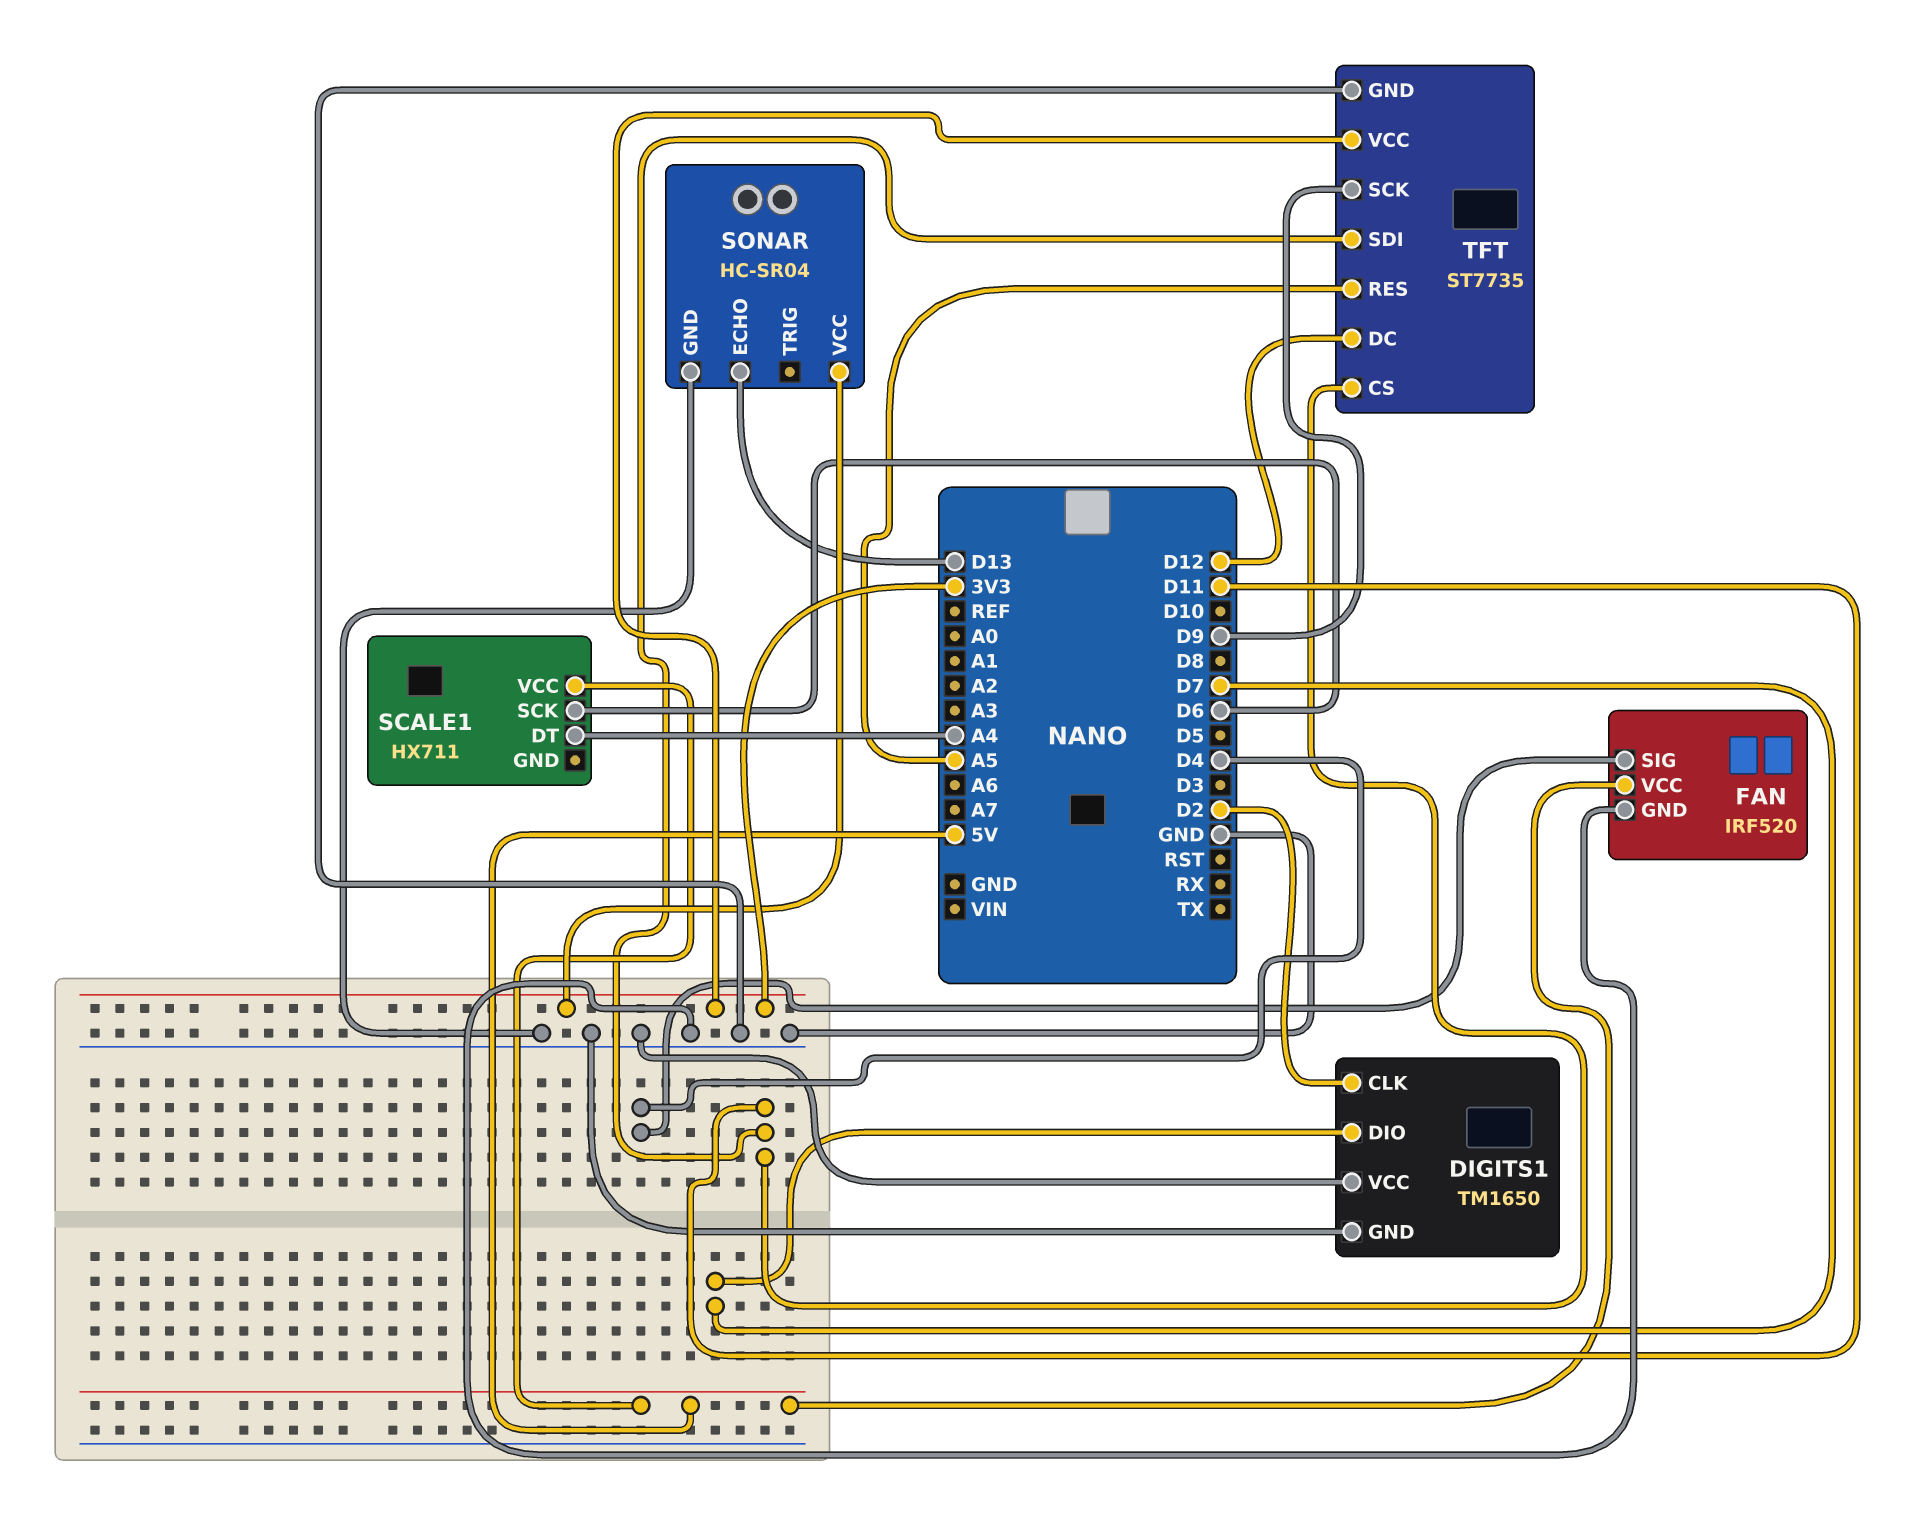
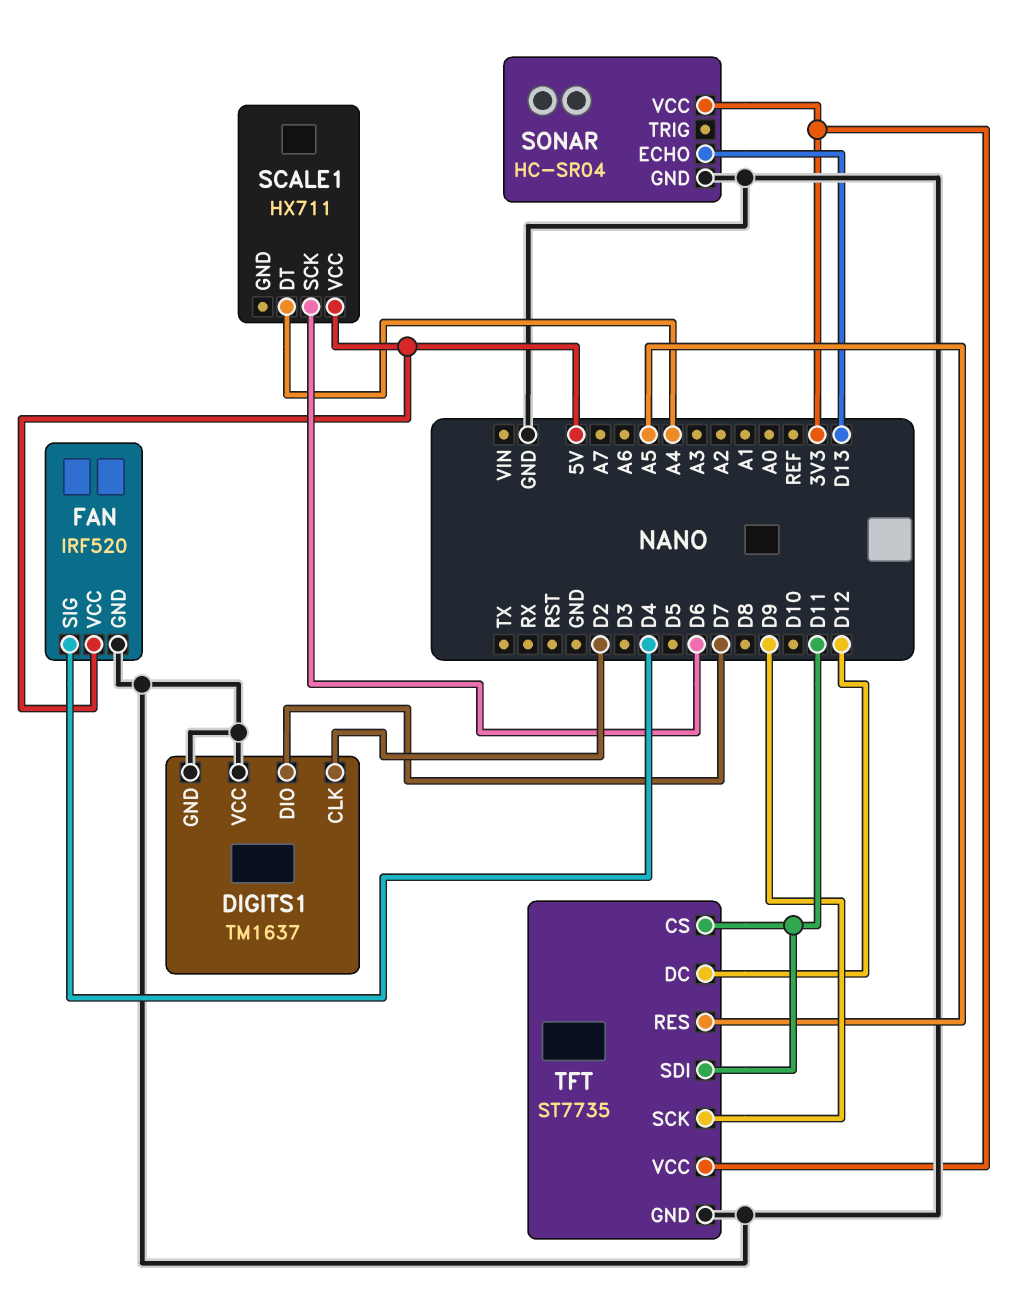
DIGITS1: TM1650 -> TM1637

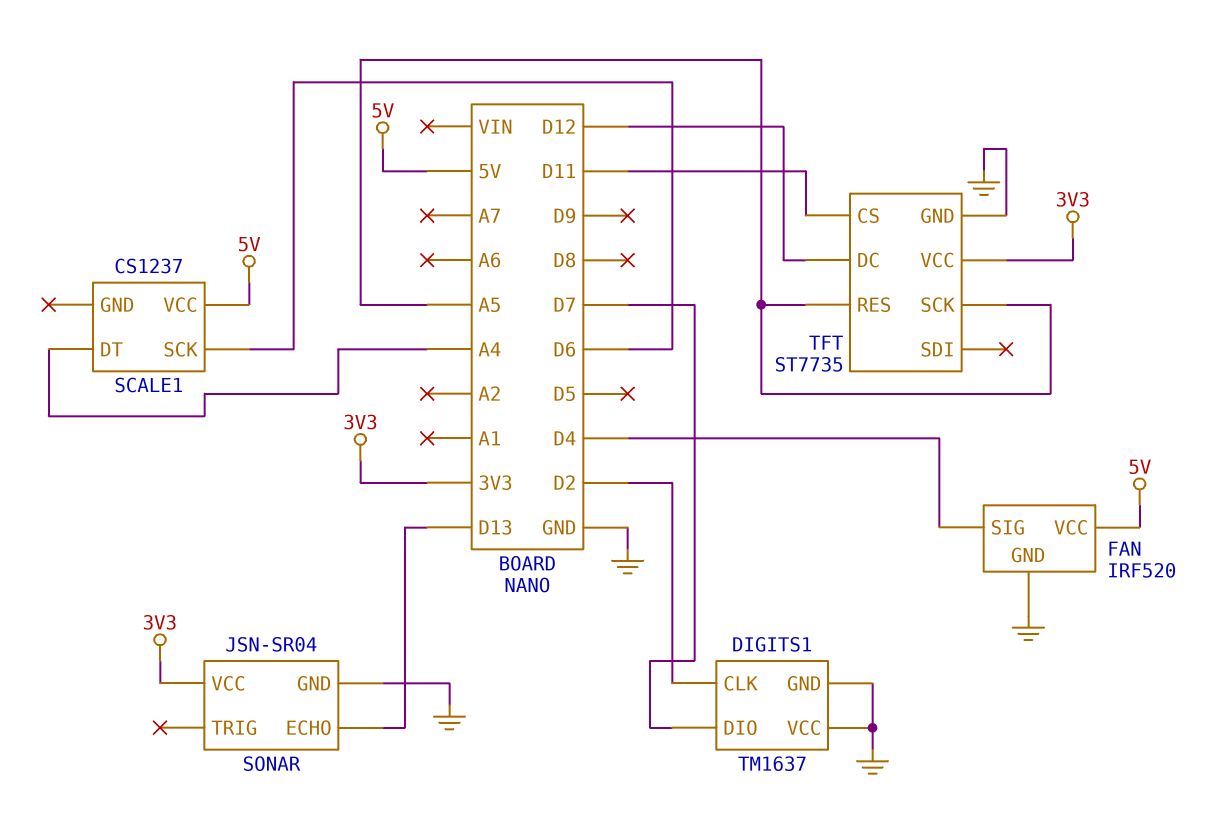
SCALE1: HX711 -> CS1237
SONAR: HC-SR04 -> JSN-SR04
TFT pin SCK: D9 -> A5
TFT pin SDI: D11 -> none

